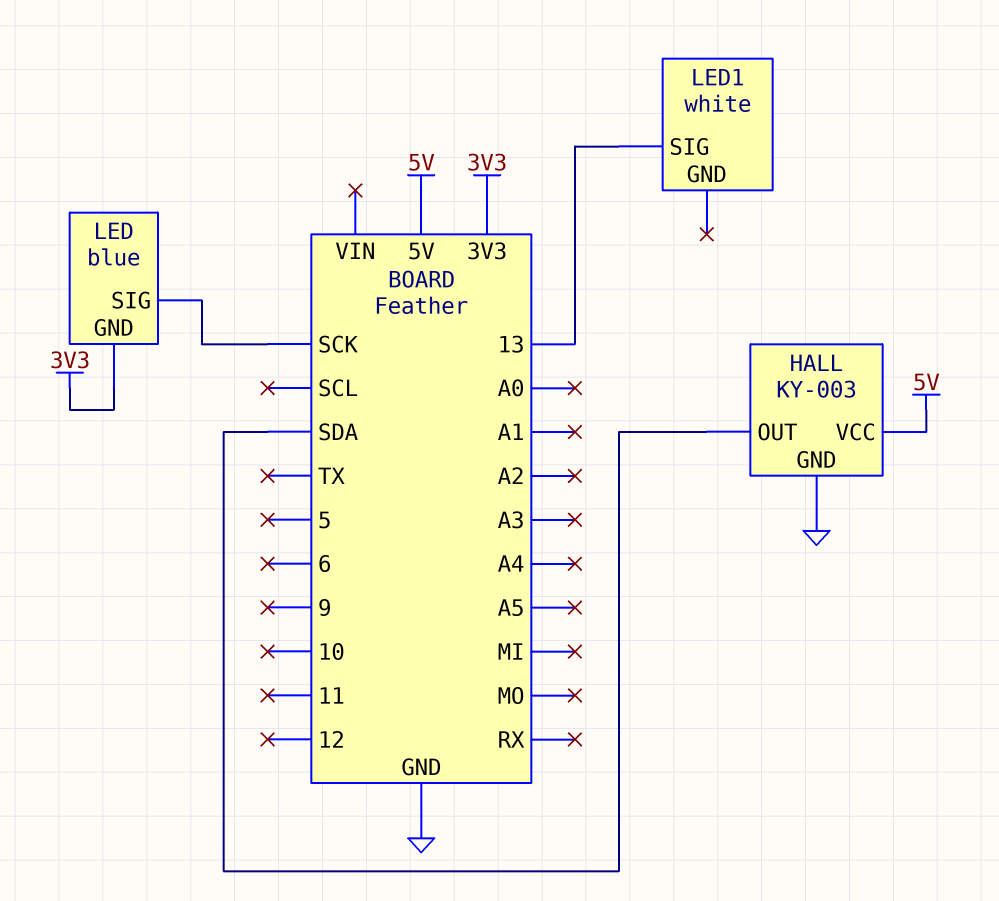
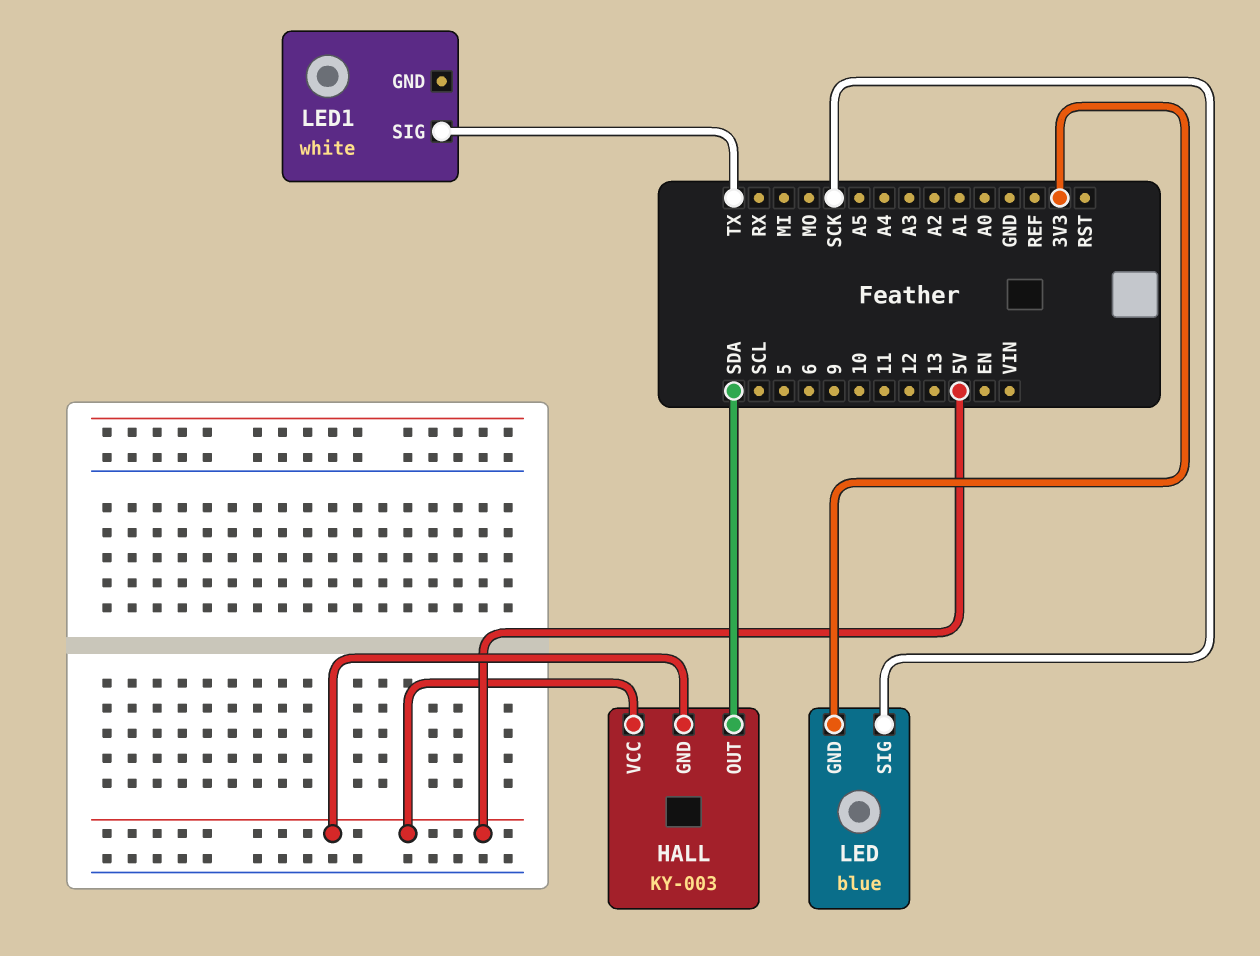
HALL pin GND: GND -> 5V
LED1 pin SIG: 13 -> TX

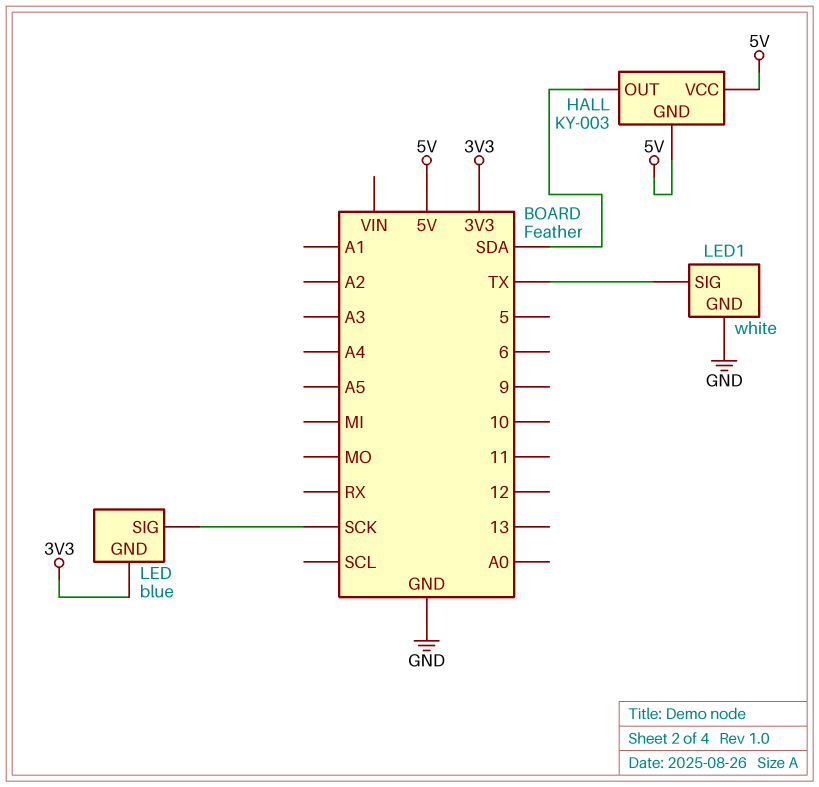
LED1 pin GND: none -> GND

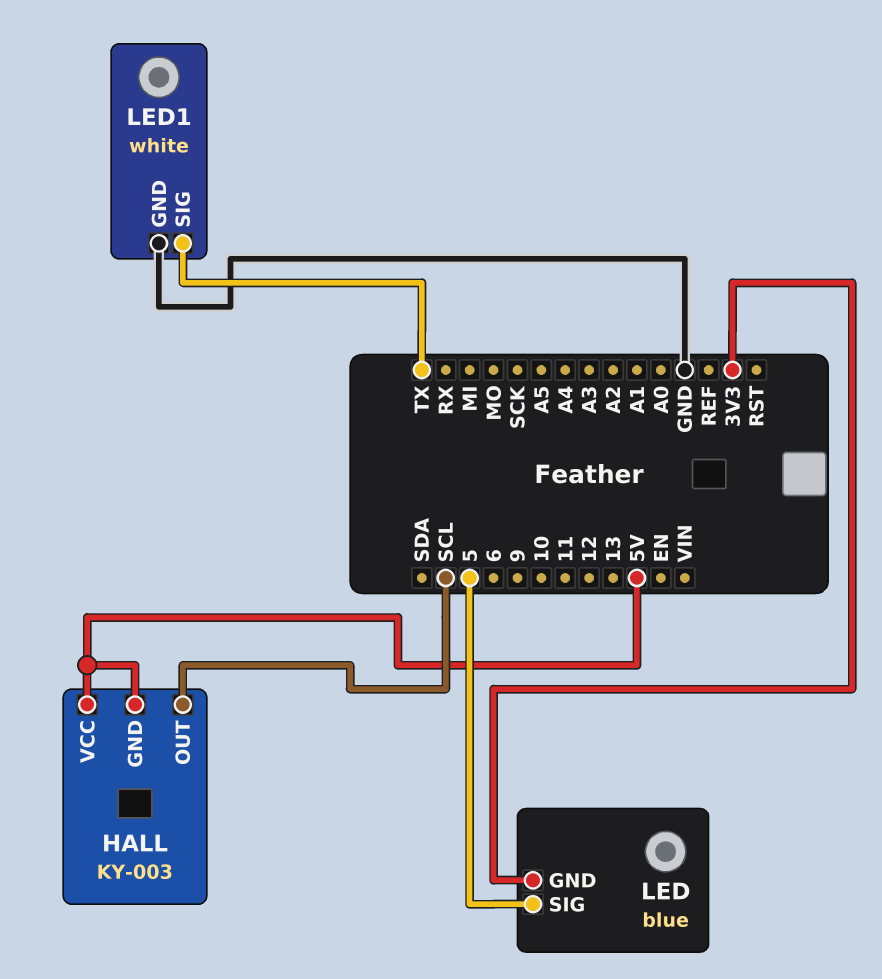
HALL pin OUT: SDA -> SCL
LED pin SIG: SCK -> 5

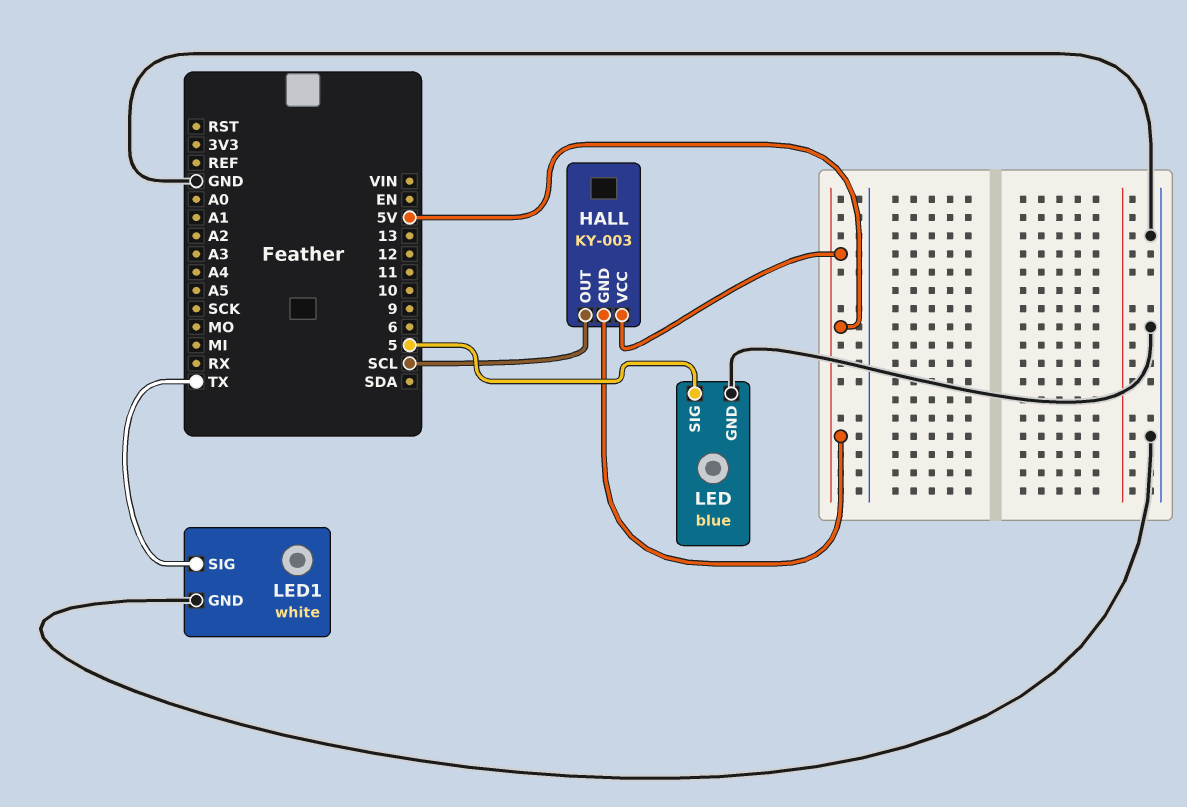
LED pin GND: 3V3 -> GND

